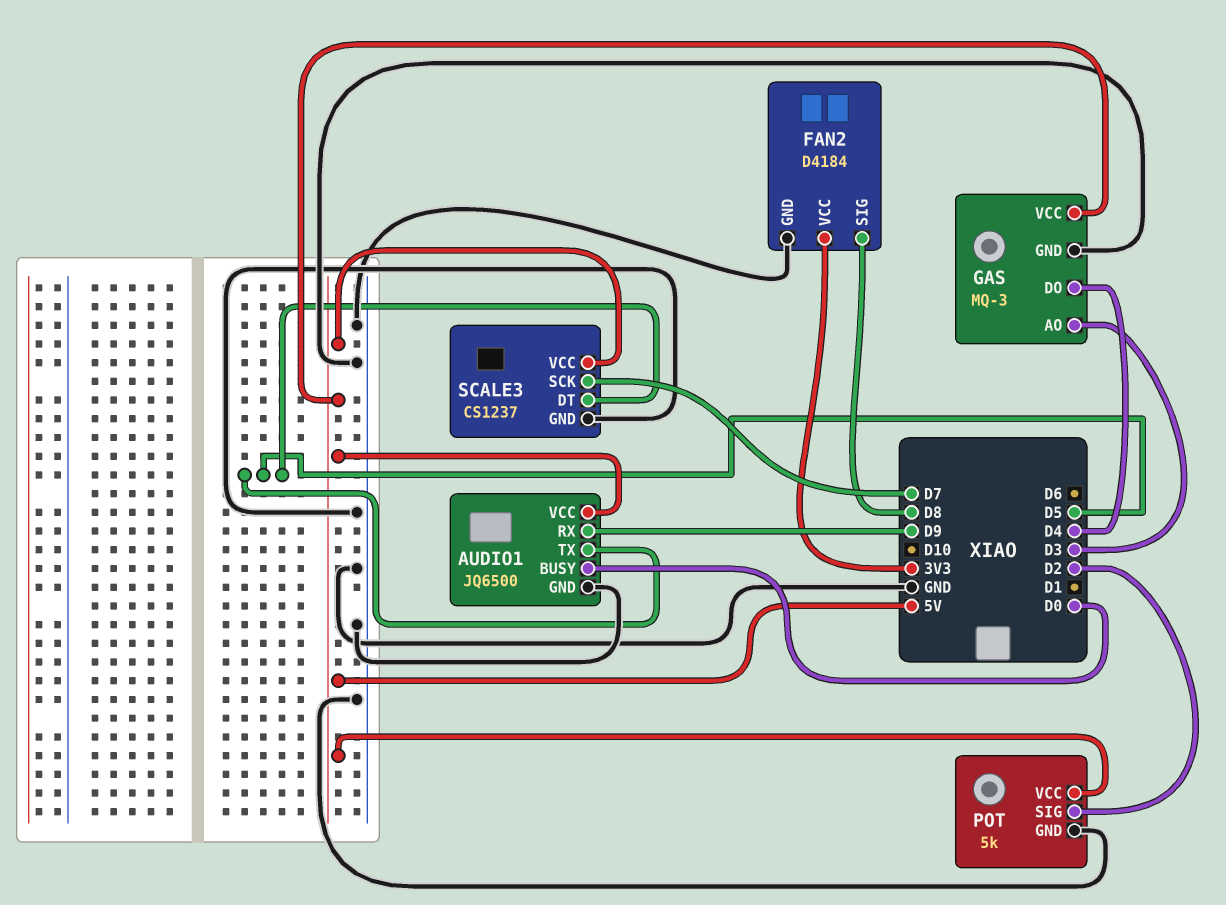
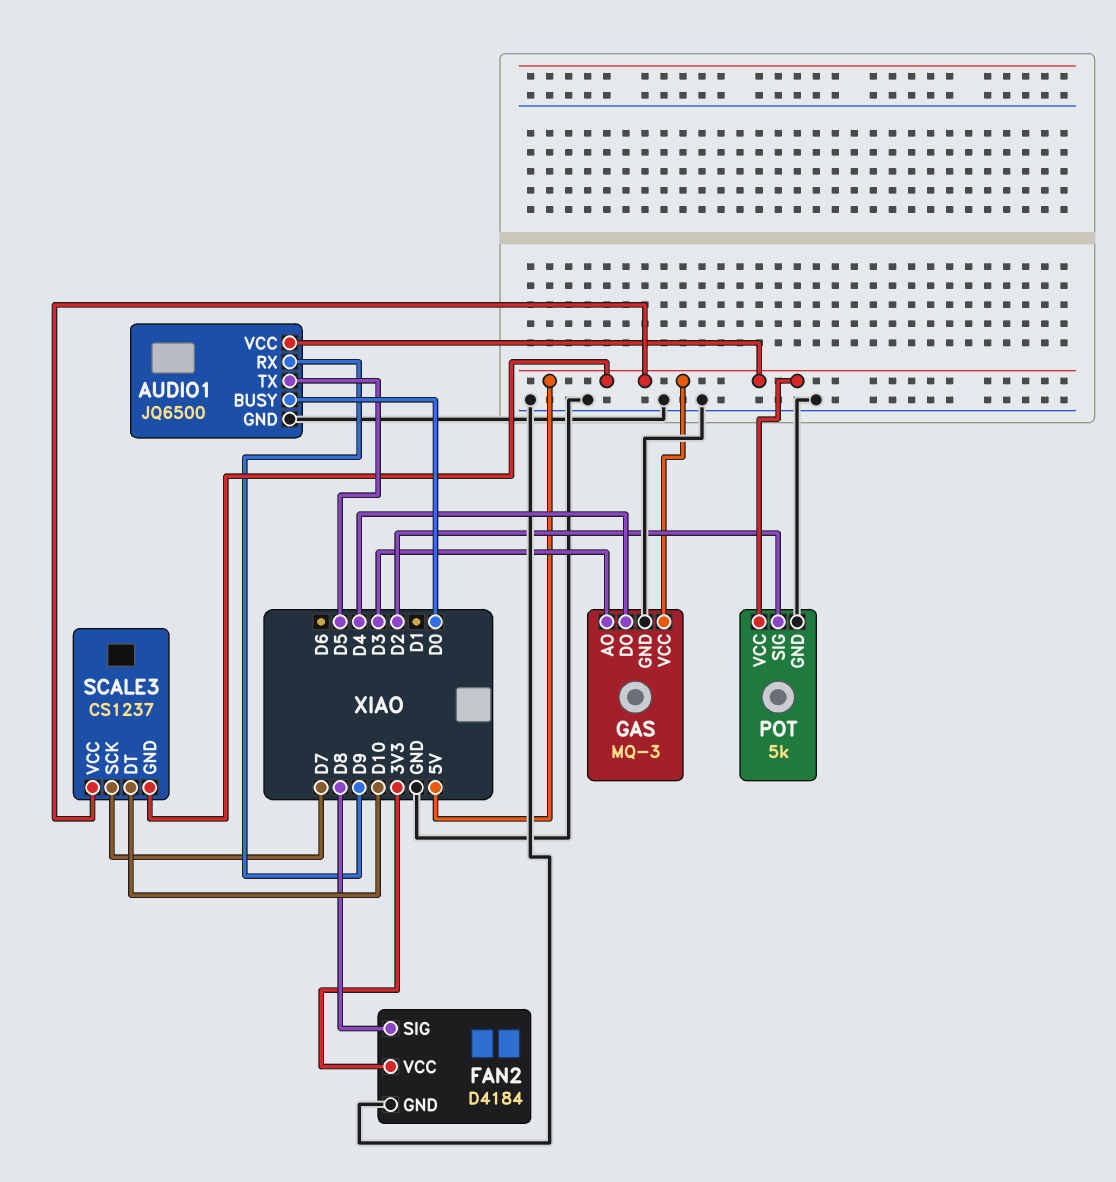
SCALE3 pin DT: D5 -> D10
SCALE3 pin GND: GND -> 5V

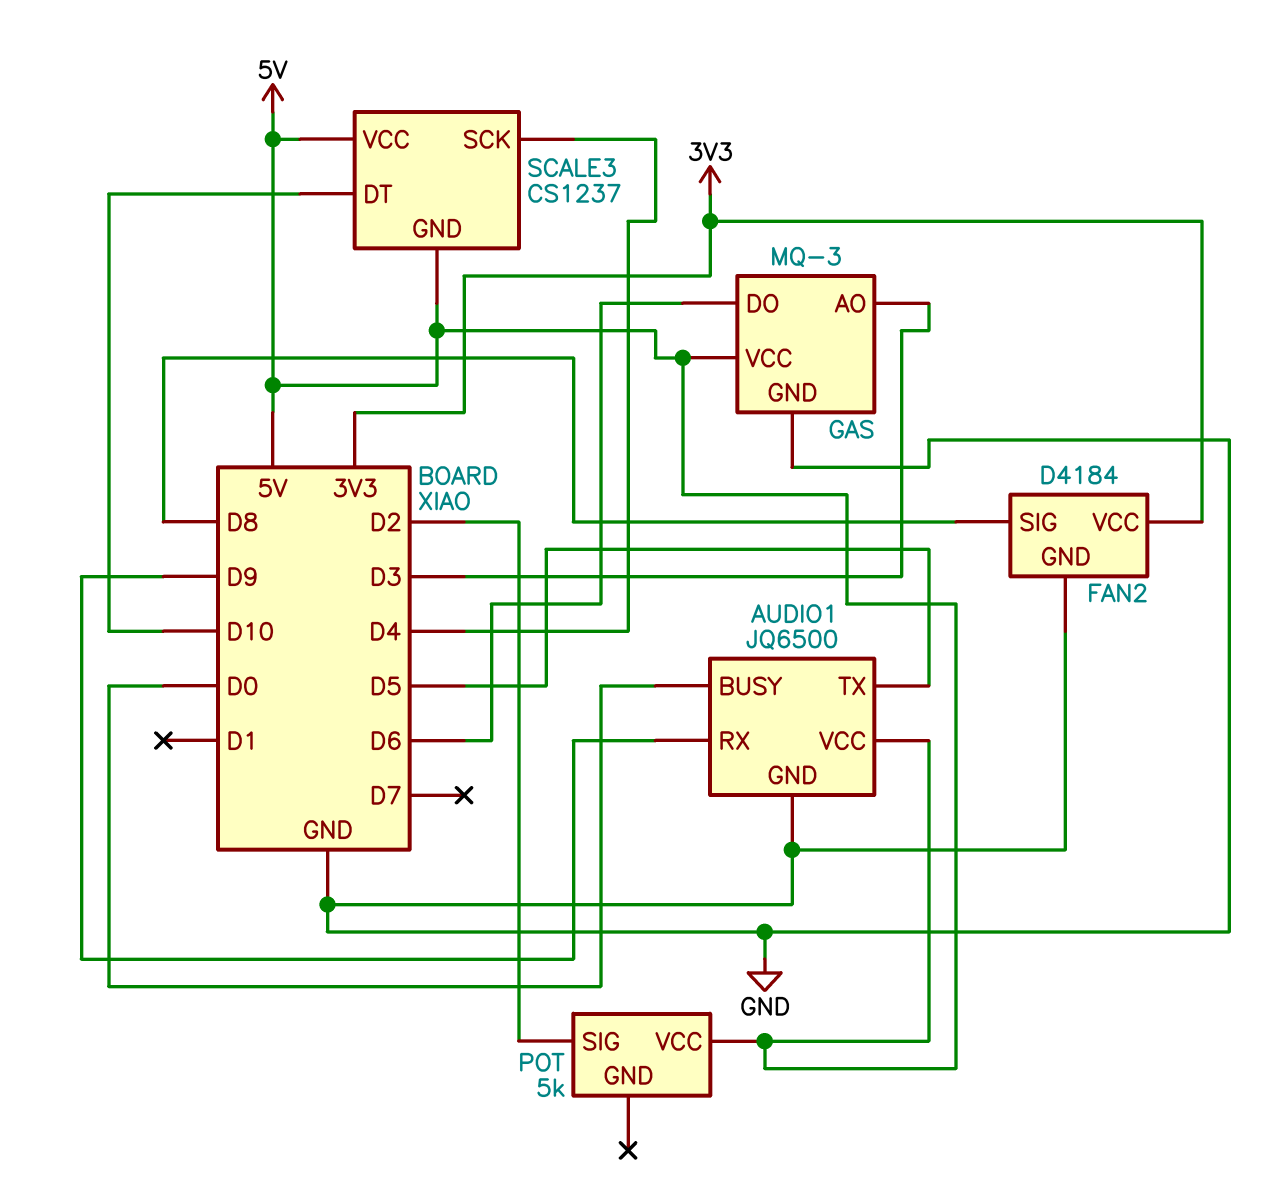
GAS pin DO: D4 -> D6
POT pin GND: GND -> none
SCALE3 pin SCK: D7 -> D4

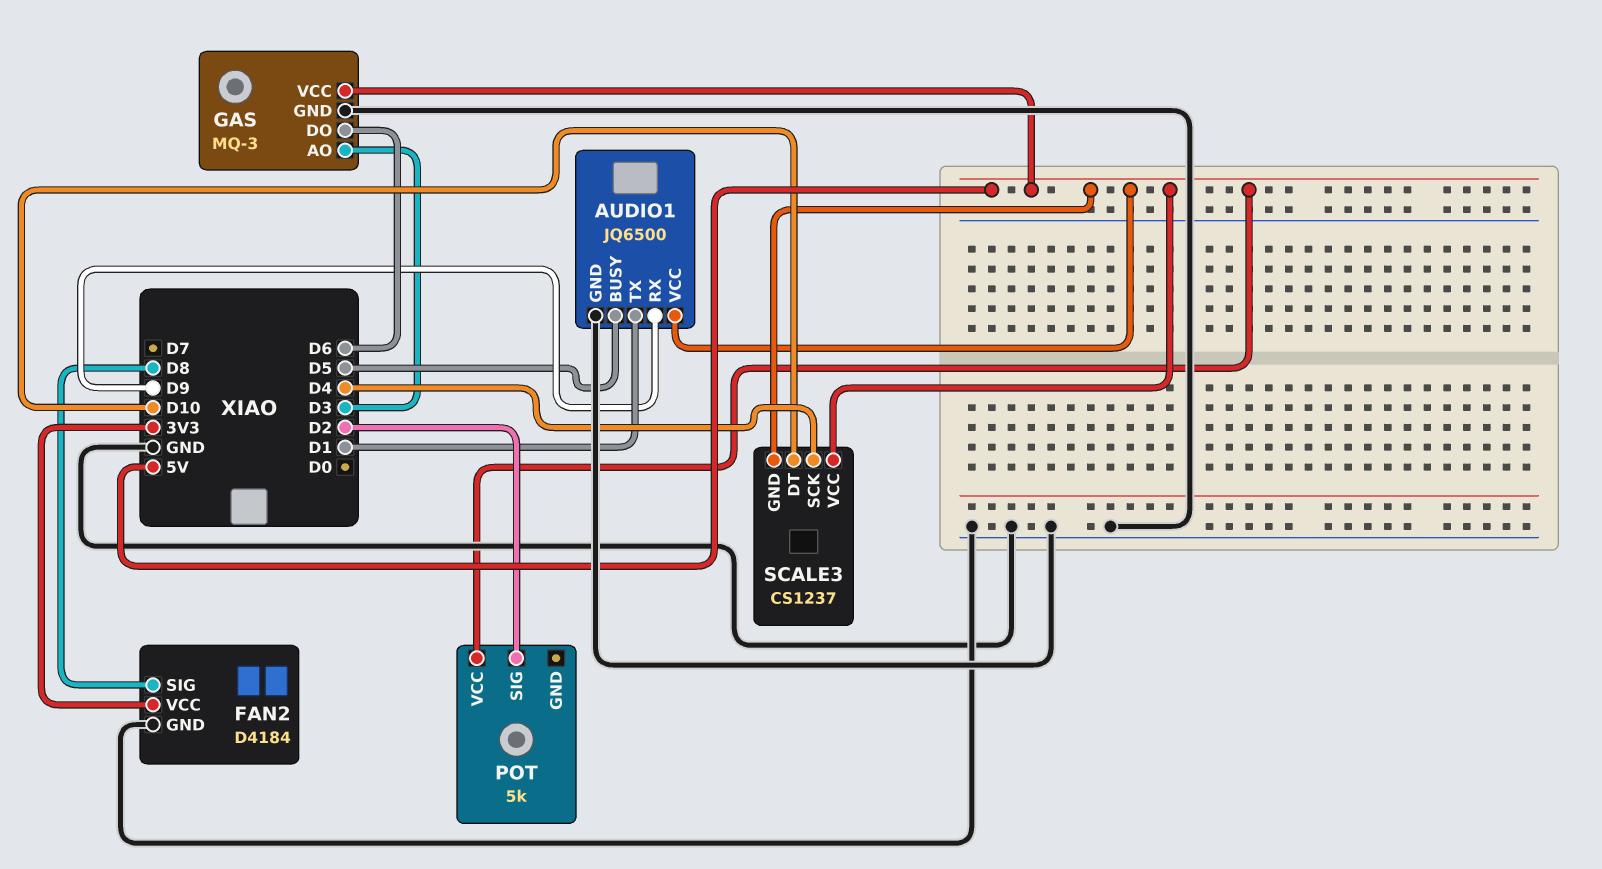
AUDIO1 pin BUSY: D0 -> D5
AUDIO1 pin TX: D5 -> D1

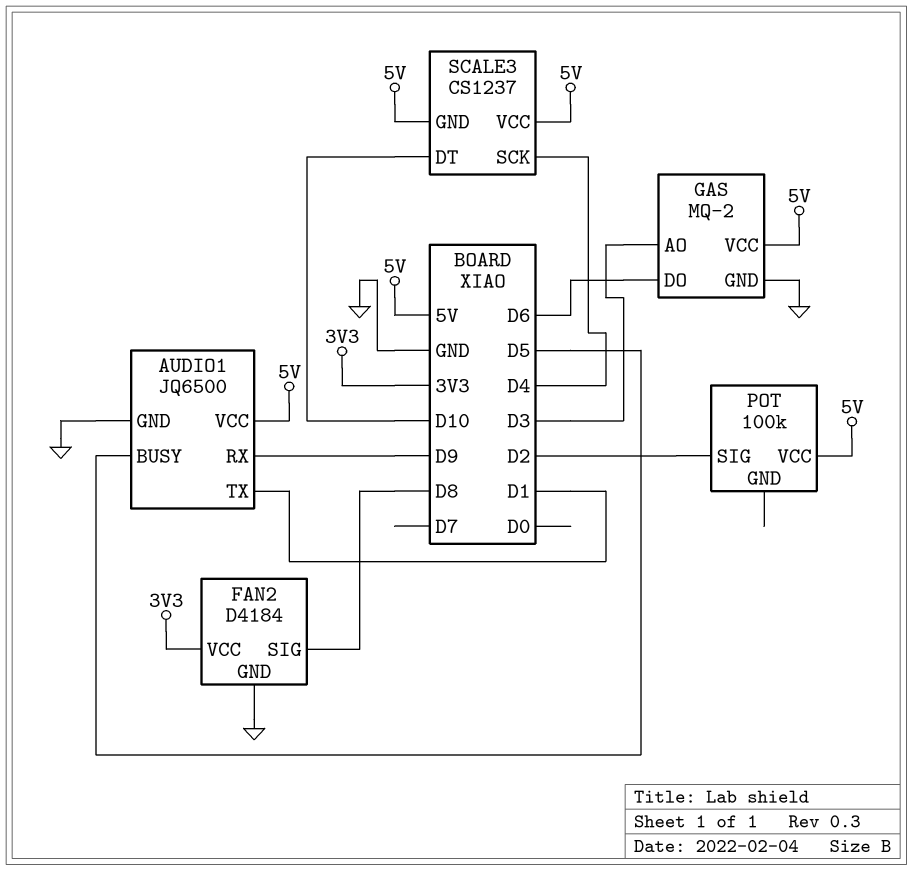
GAS: MQ-3 -> MQ-2
POT: 5k -> 100k

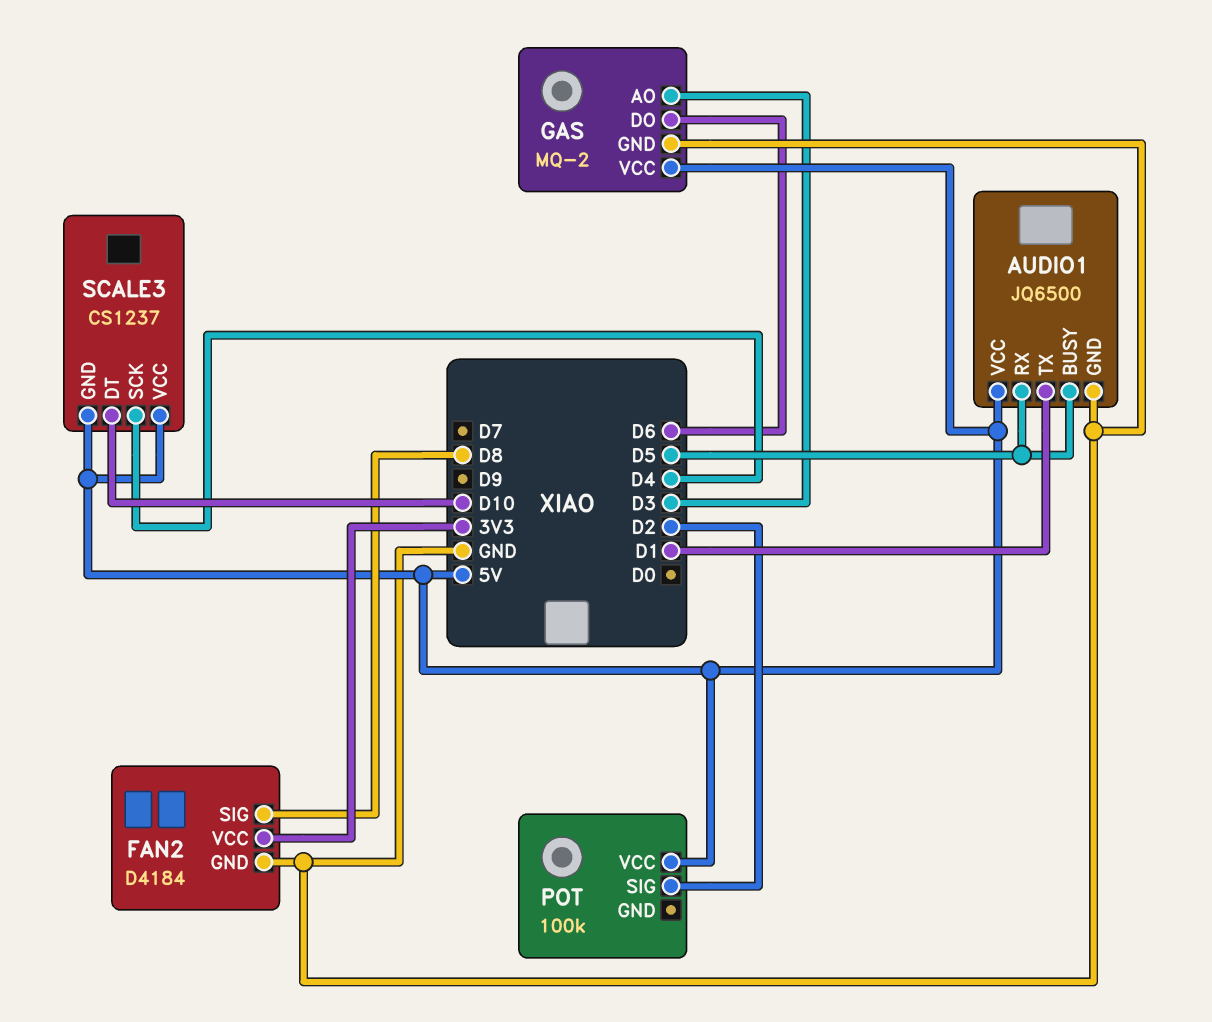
AUDIO1 pin RX: D9 -> D5

